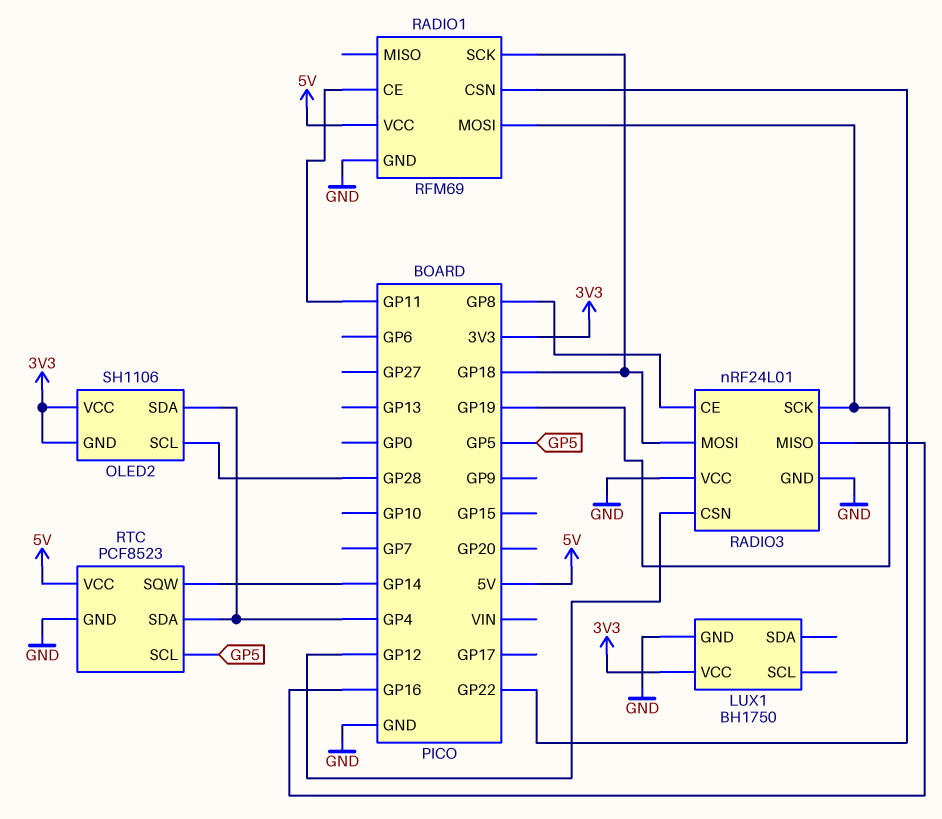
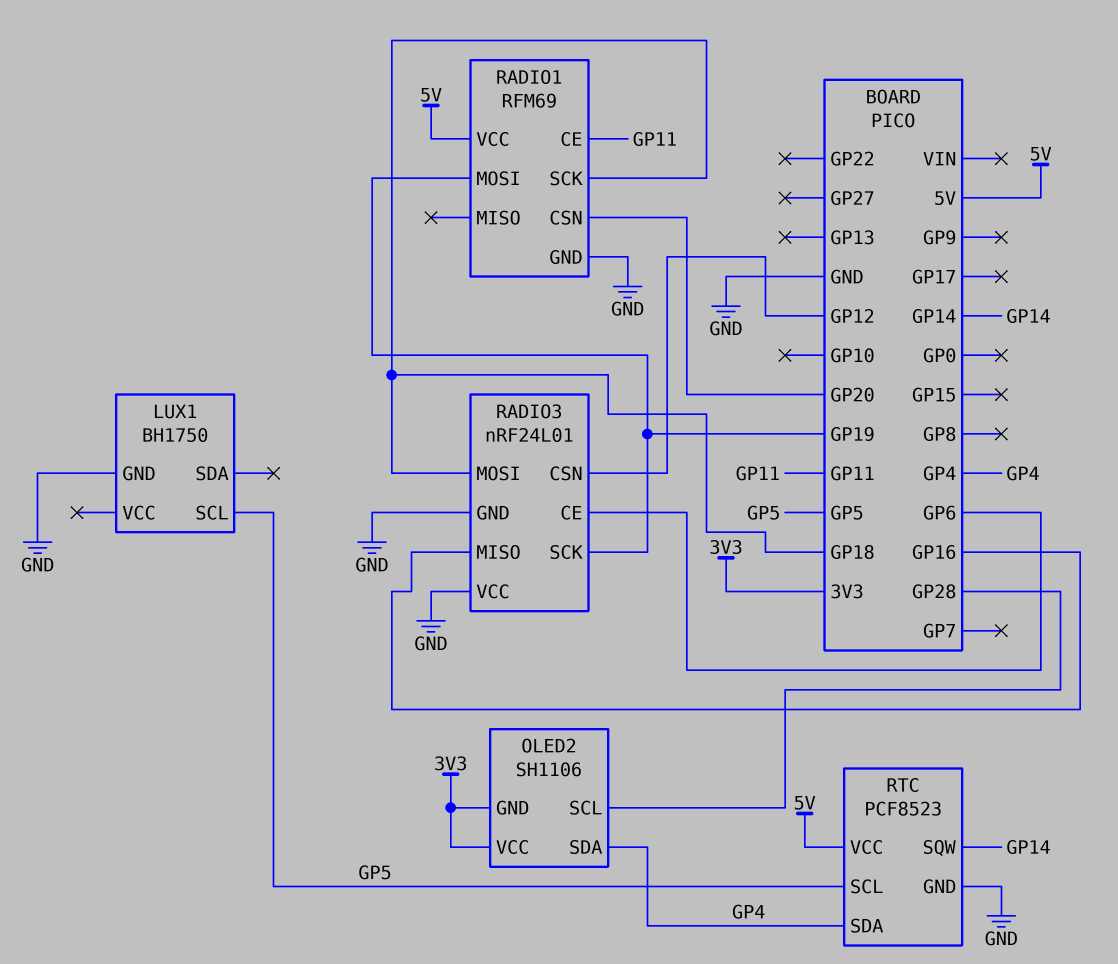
LUX1 pin SCL: none -> GP5
LUX1 pin VCC: 3V3 -> none
RADIO1 pin CSN: GP22 -> GP20
RADIO3 pin CE: GP8 -> GP6

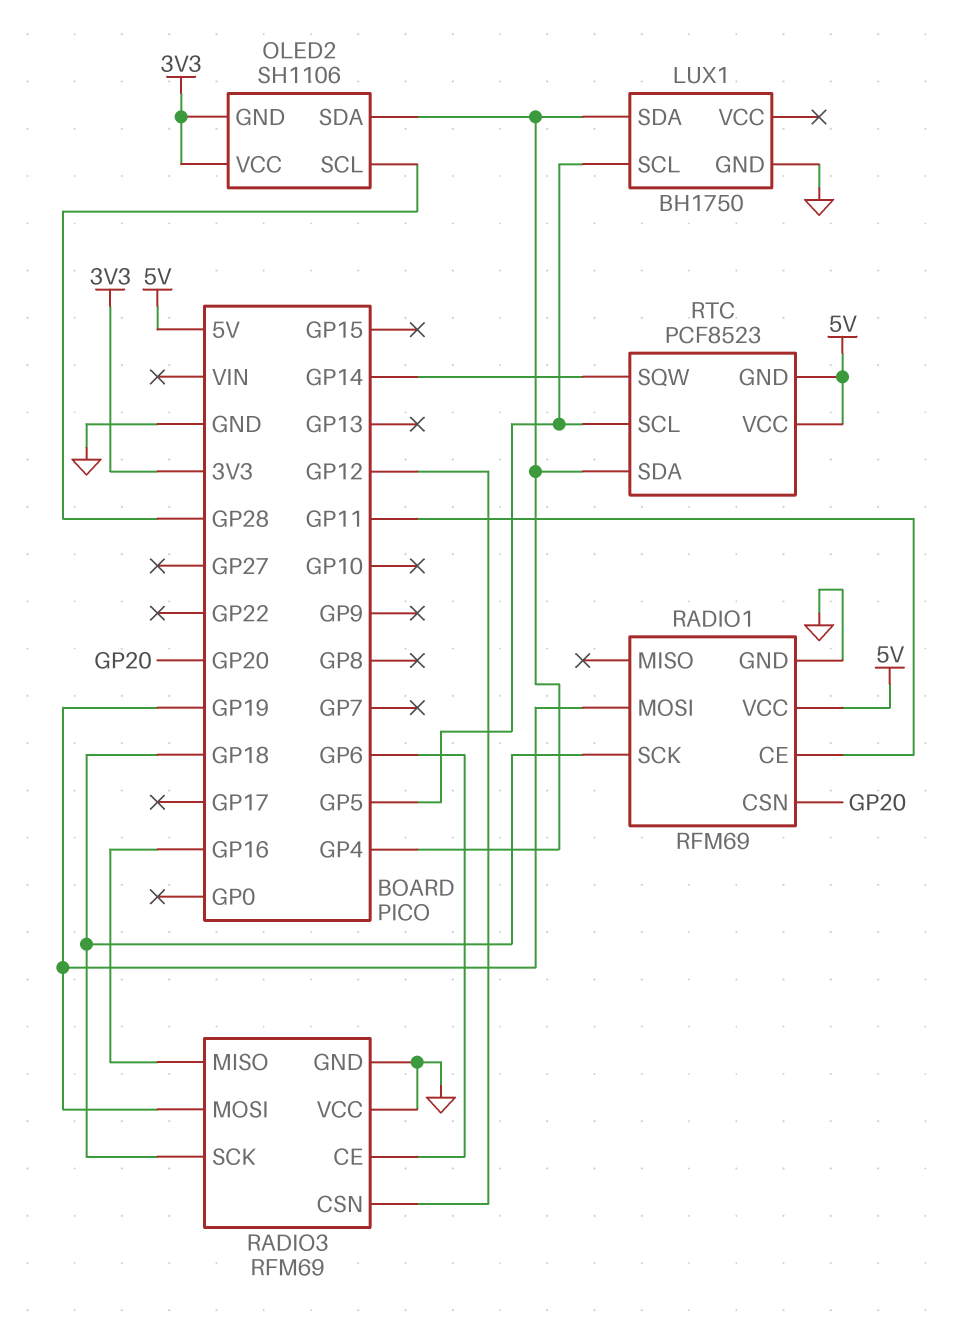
LUX1 pin SDA: none -> GP4
RADIO3: nRF24L01 -> RFM69
RADIO3 pin MOSI: GP18 -> GP19
RADIO3 pin SCK: GP19 -> GP18
RTC pin GND: GND -> 5V

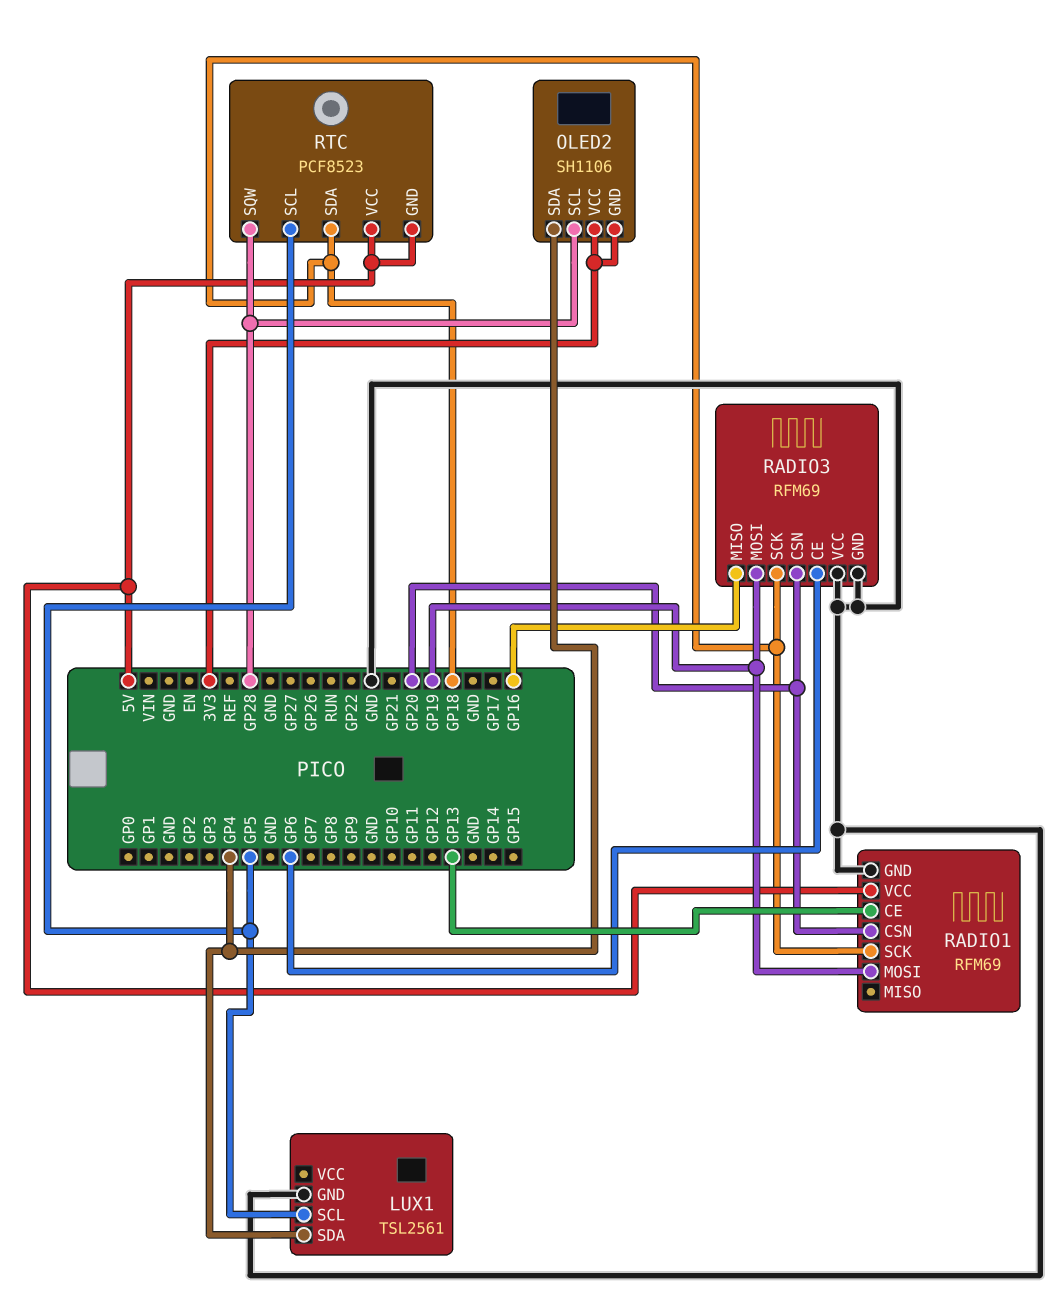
LUX1: BH1750 -> TSL2561
RADIO1 pin CE: GP11 -> GP13
RADIO3 pin CSN: GP12 -> GP20
RTC pin SDA: GP4 -> GP18
RTC pin SQW: GP14 -> GP28

